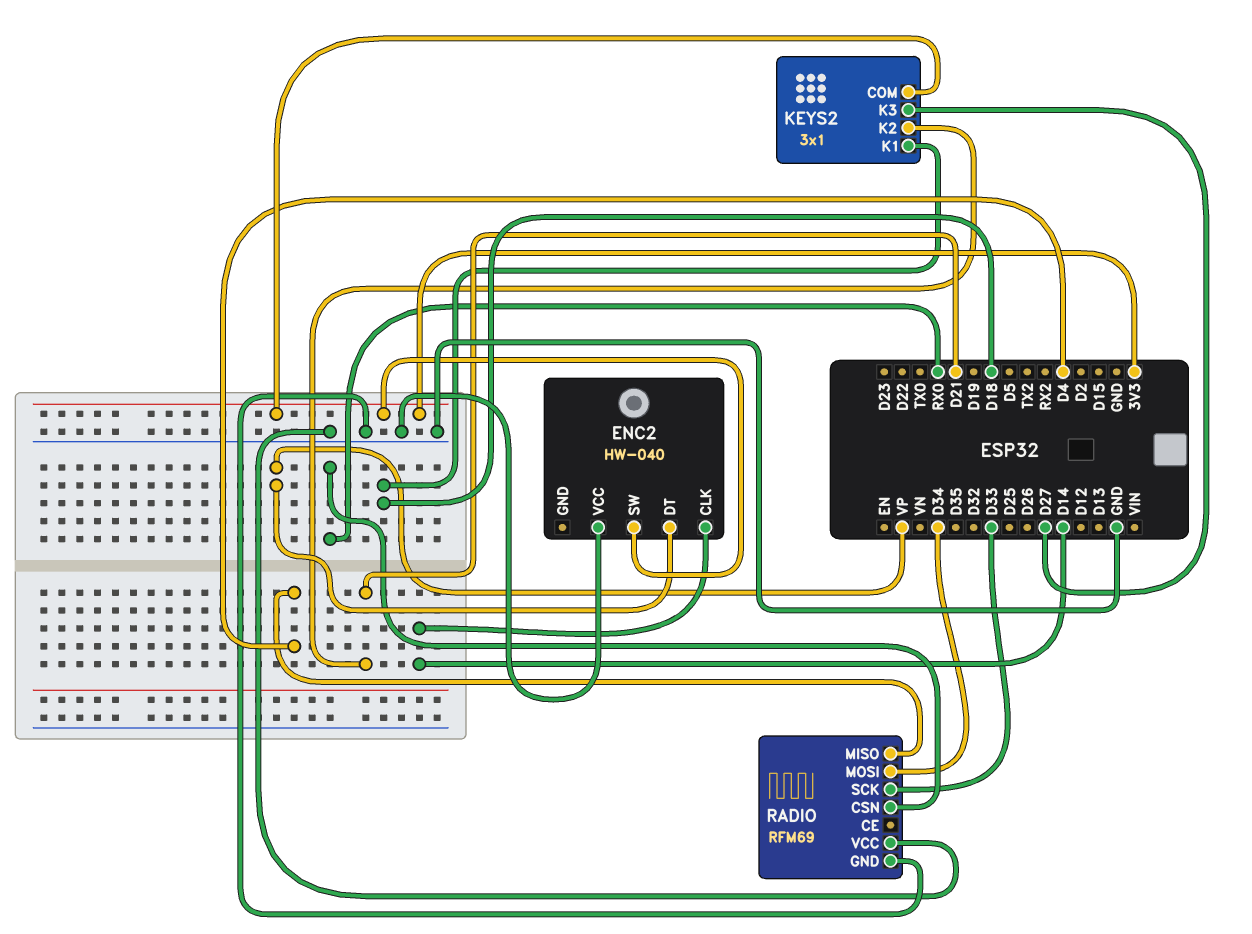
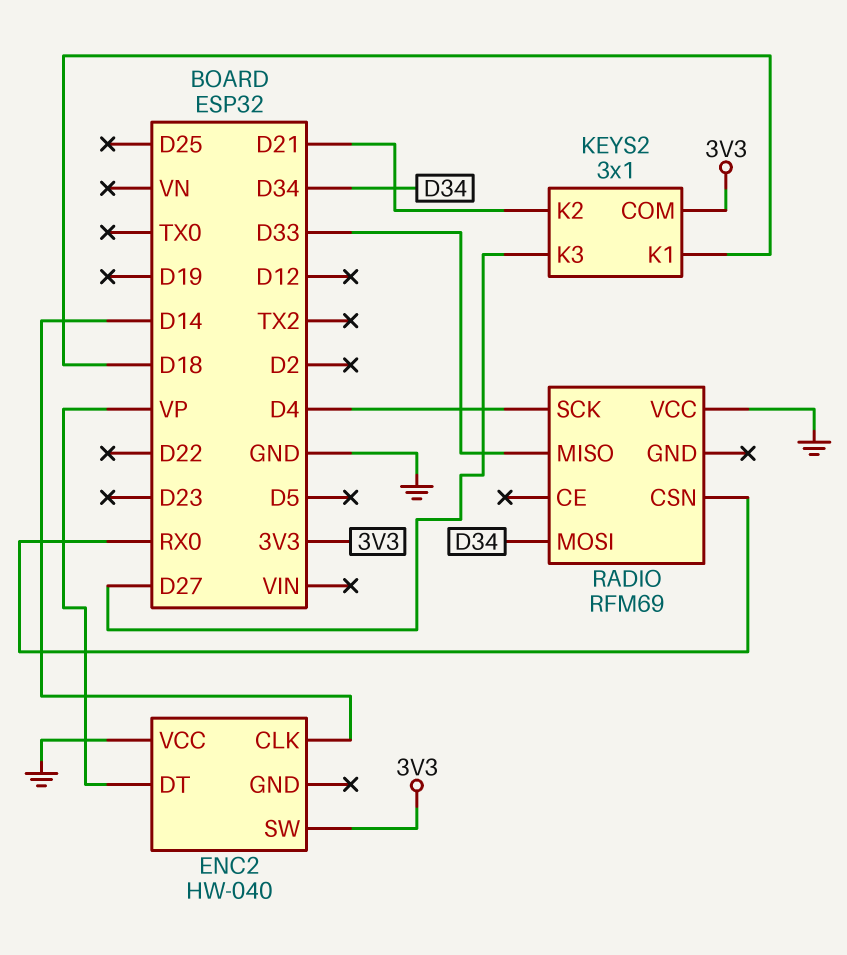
RADIO pin GND: GND -> none
RADIO pin MISO: D4 -> D33
RADIO pin SCK: D33 -> D4

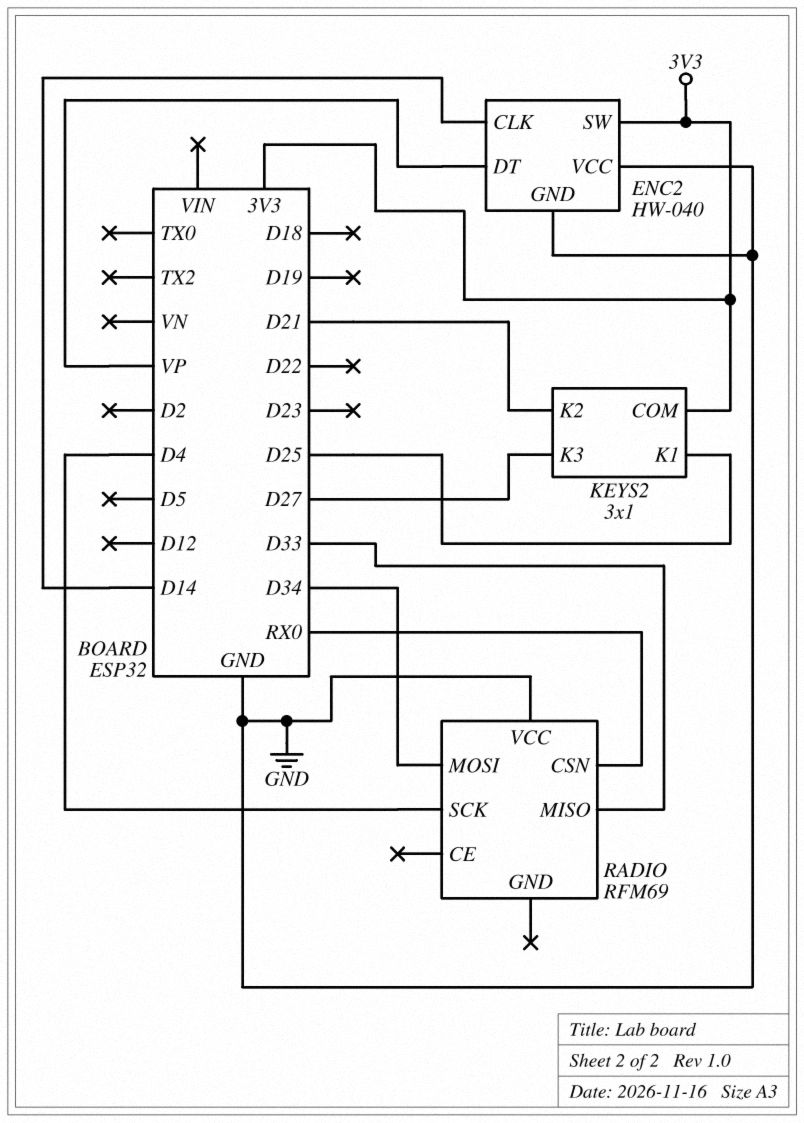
ENC2 pin GND: none -> GND
KEYS2 pin K1: D18 -> D25

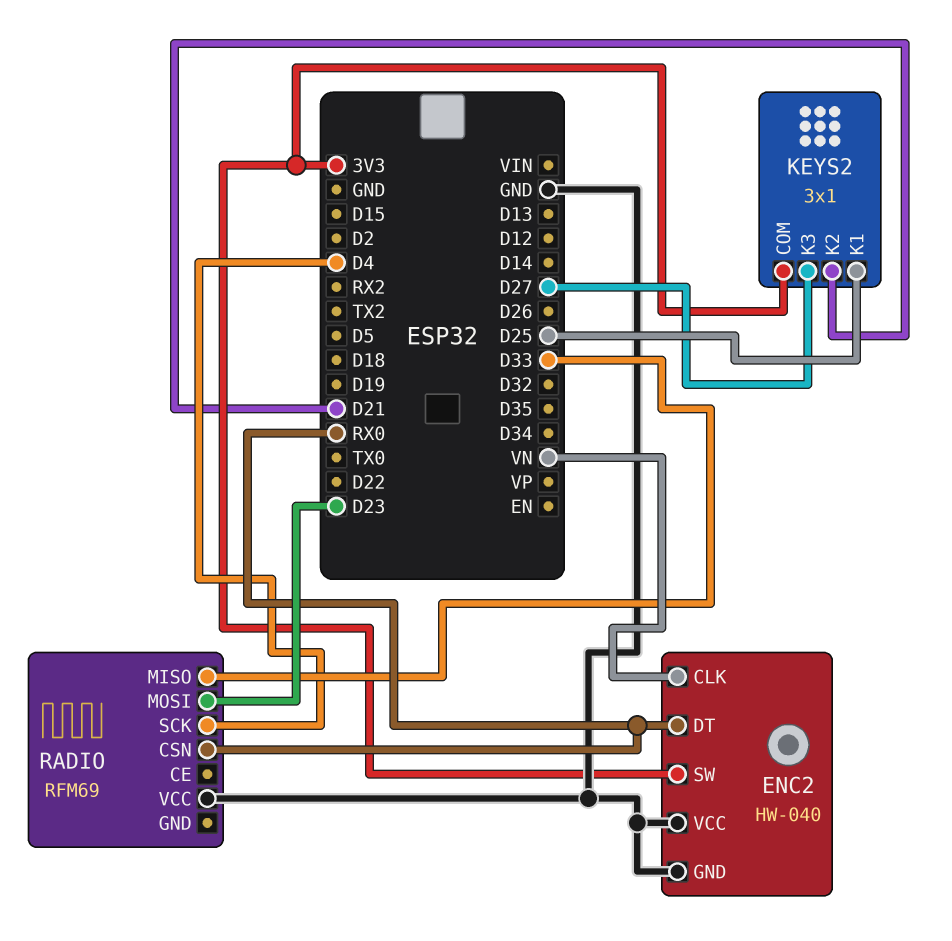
ENC2 pin CLK: D14 -> VN
ENC2 pin DT: VP -> RX0
RADIO pin MOSI: D34 -> D23

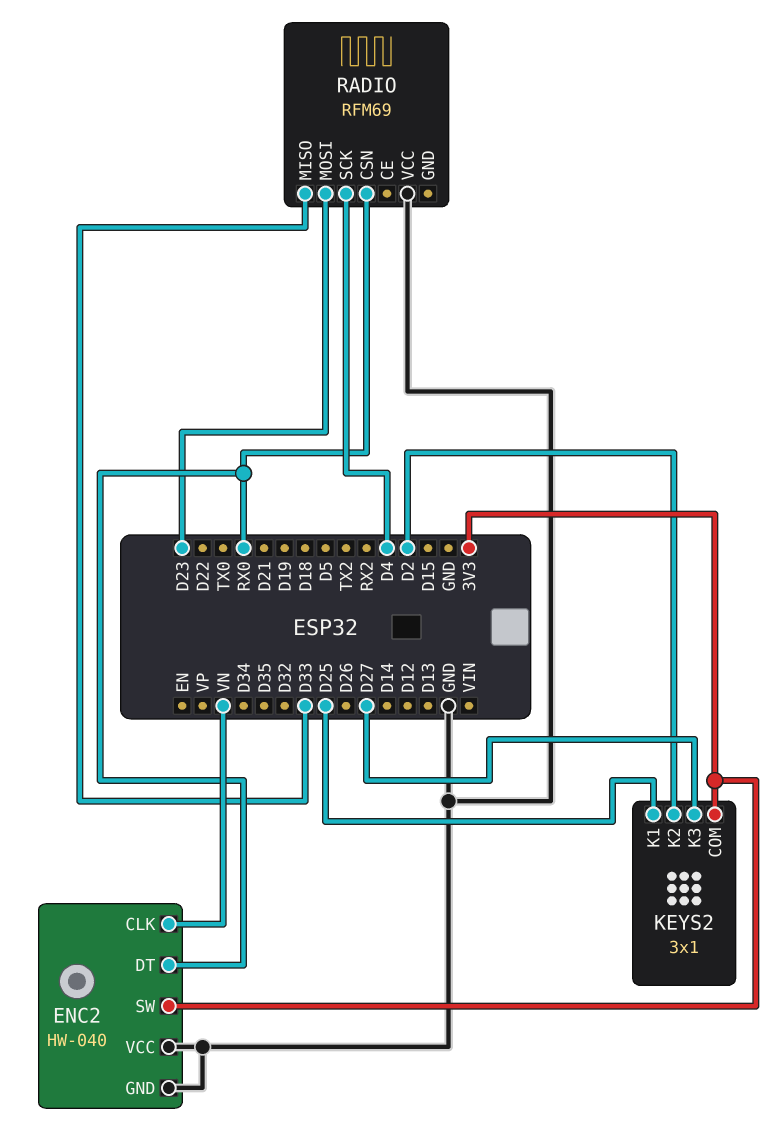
KEYS2 pin K2: D21 -> D2

